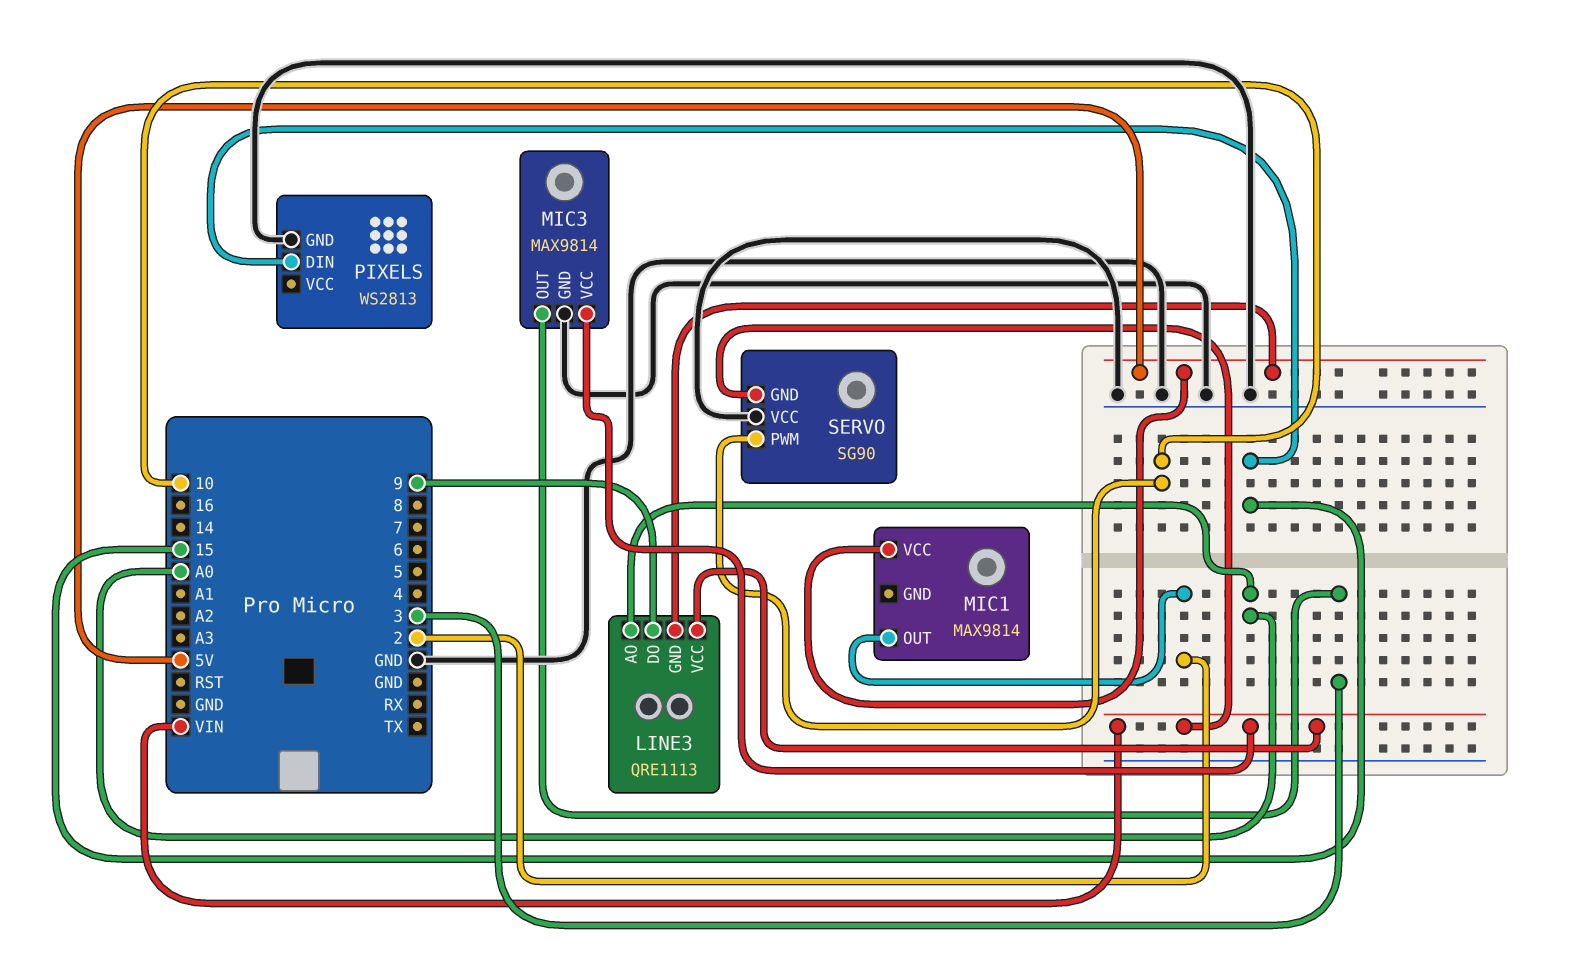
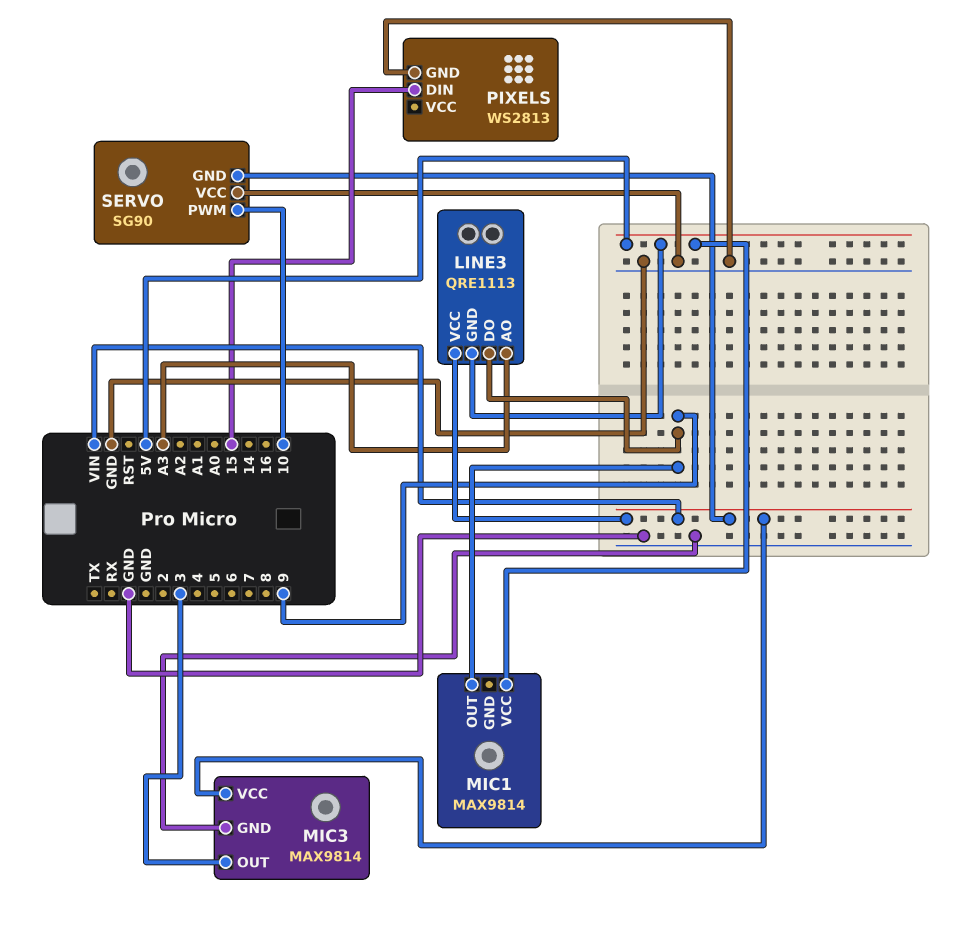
LINE3 pin AO: A0 -> A3
MIC1 pin OUT: 2 -> 9

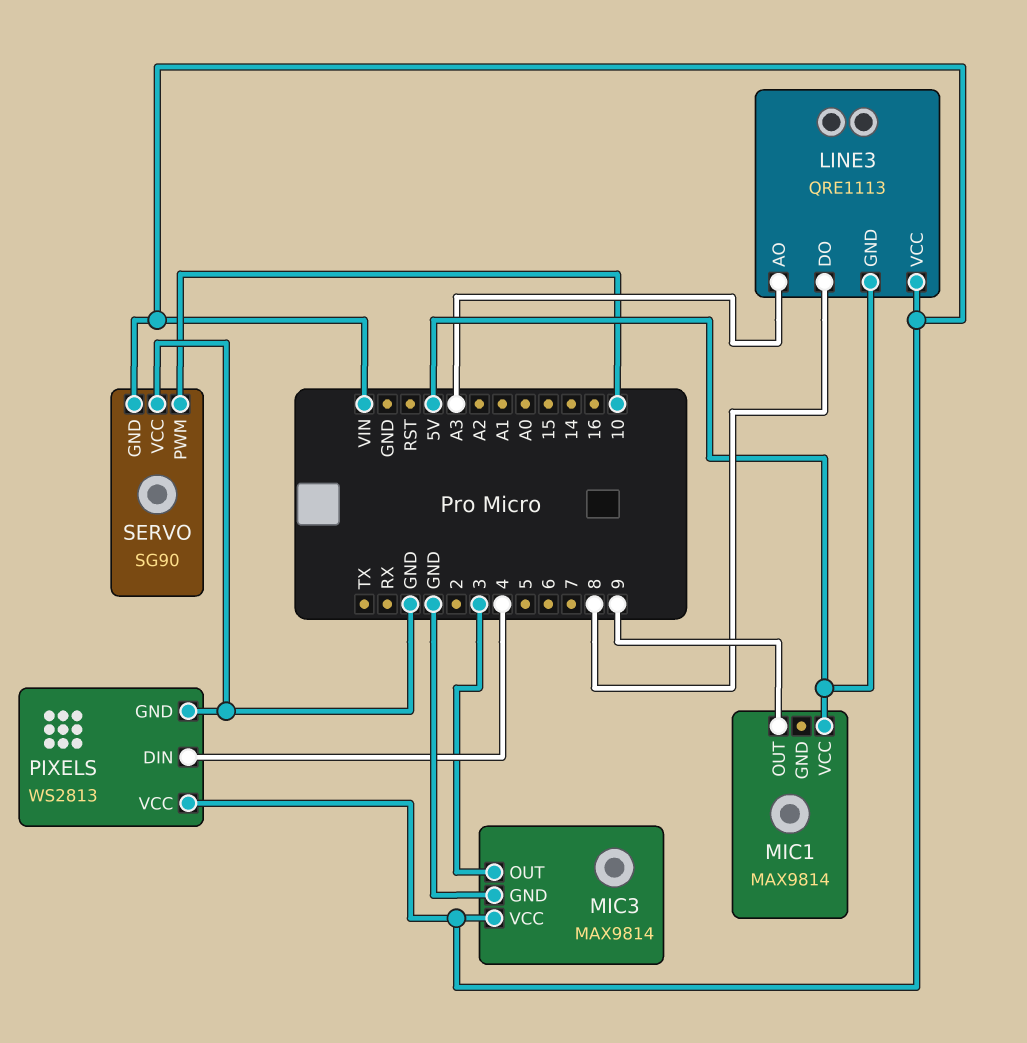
LINE3 pin DO: 9 -> 8
PIXELS pin DIN: 15 -> 4
PIXELS pin VCC: none -> VIN

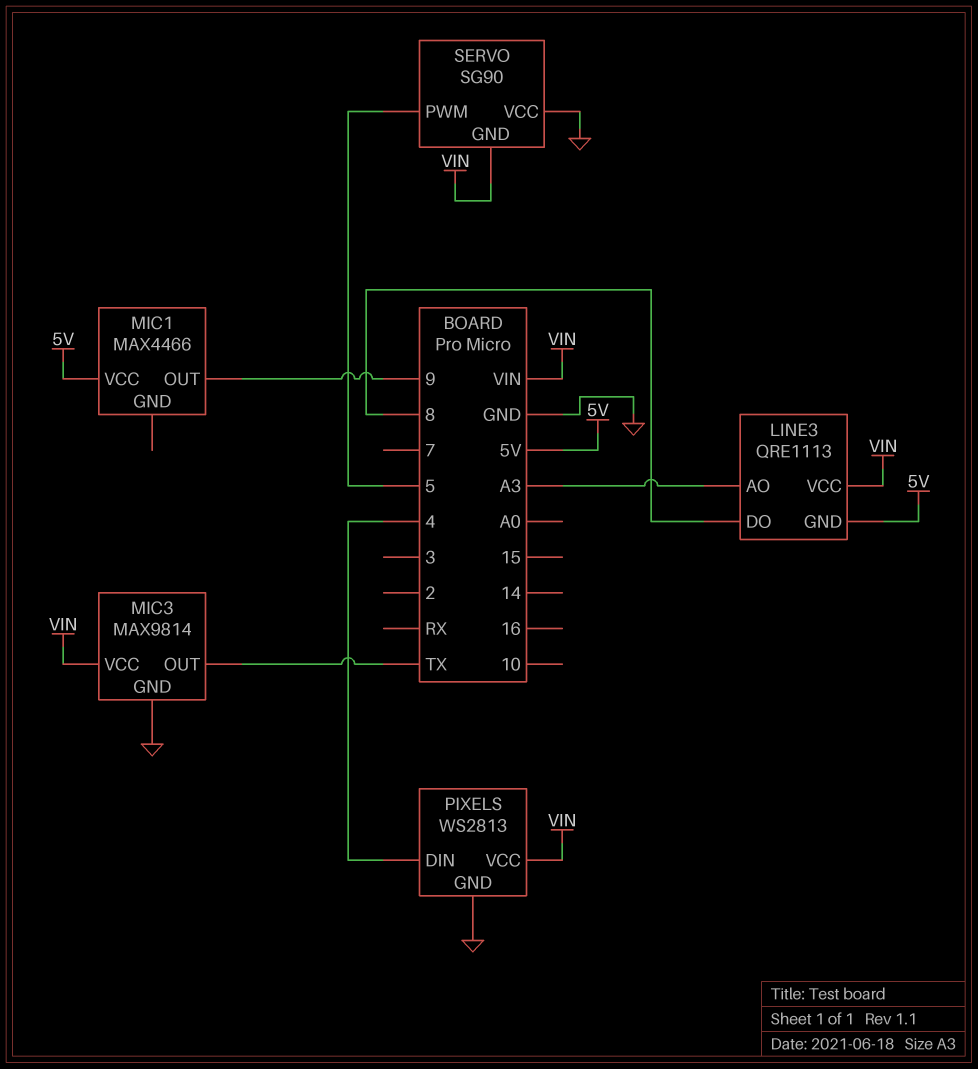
MIC1: MAX9814 -> MAX4466
MIC3 pin OUT: 3 -> TX
SERVO pin PWM: 10 -> 5

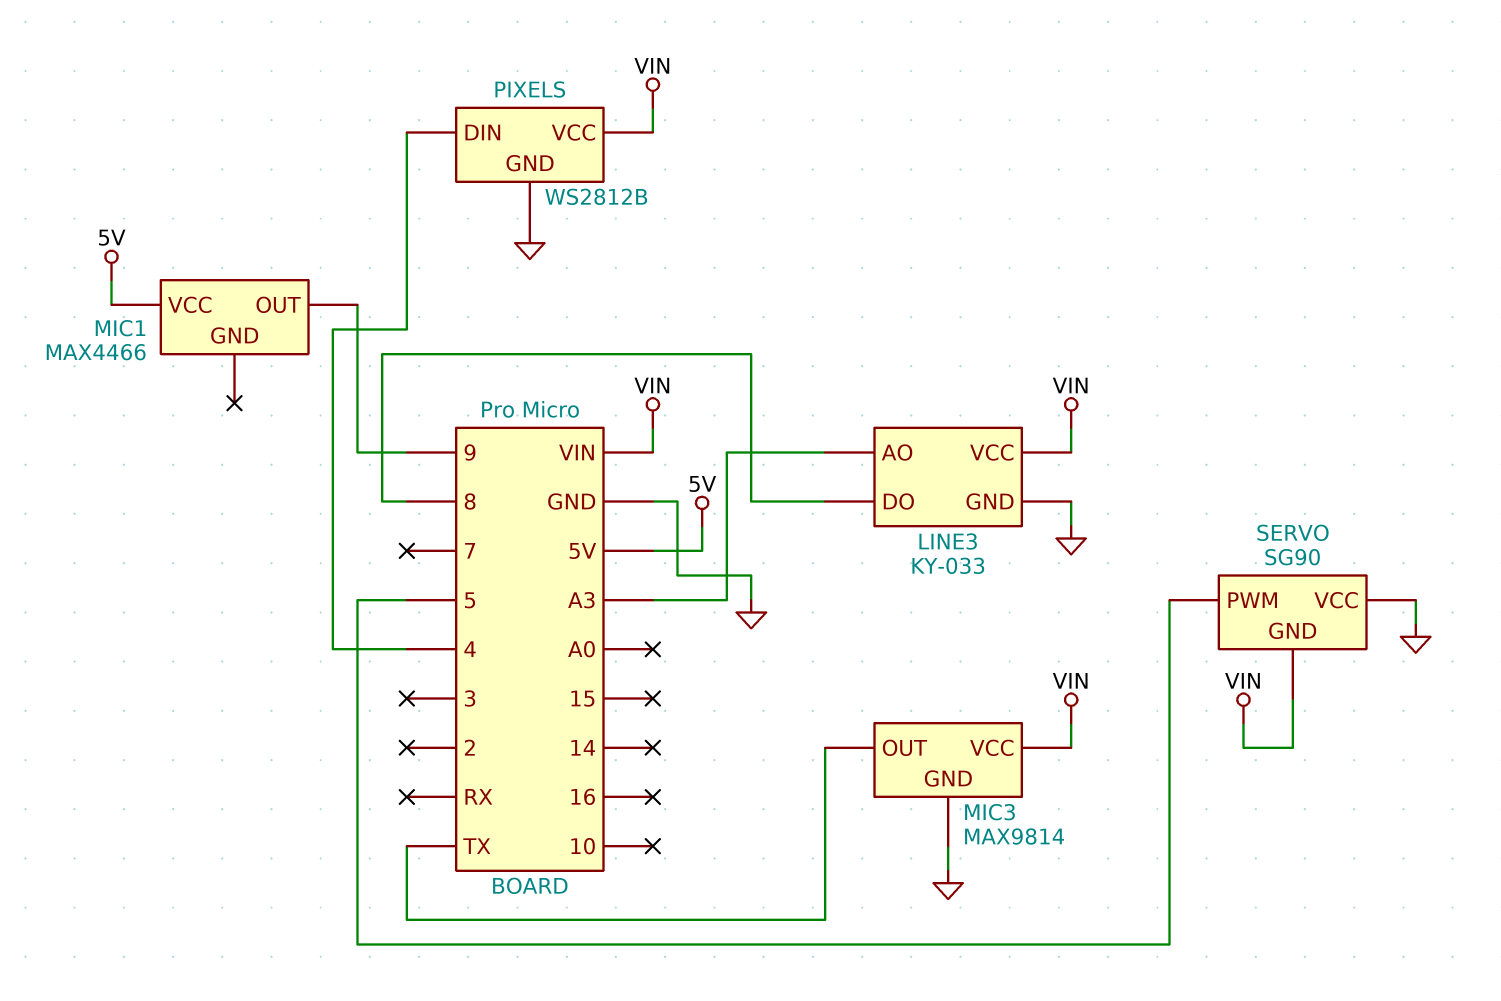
LINE3: QRE1113 -> KY-033
LINE3 pin GND: 5V -> GND
PIXELS: WS2813 -> WS2812B

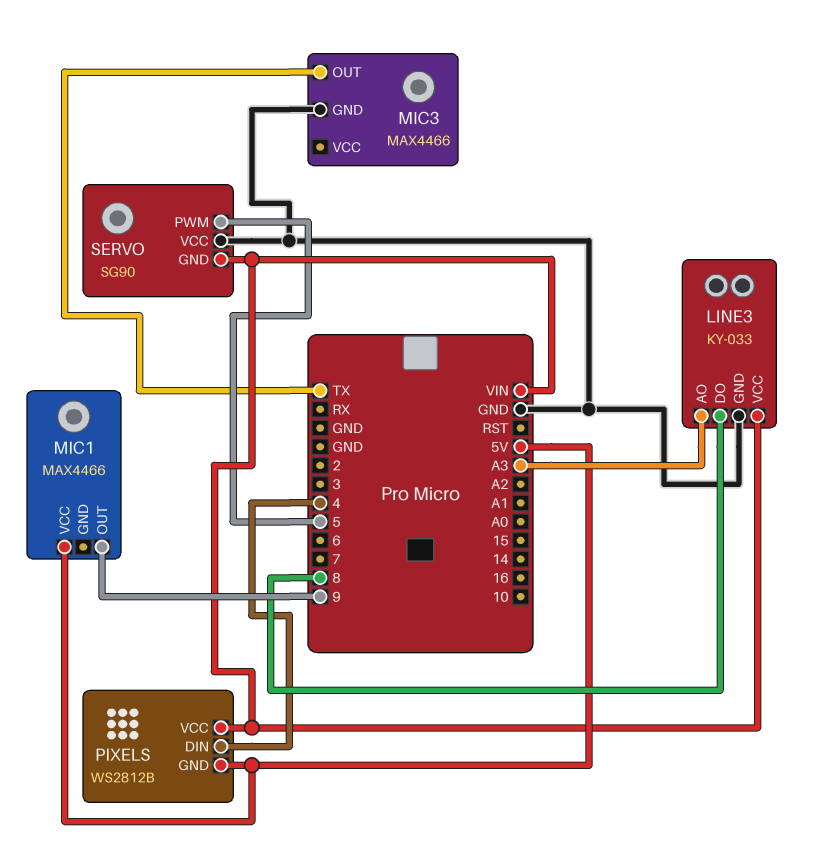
MIC3: MAX9814 -> MAX4466
MIC3 pin VCC: VIN -> none
PIXELS pin GND: GND -> 5V

